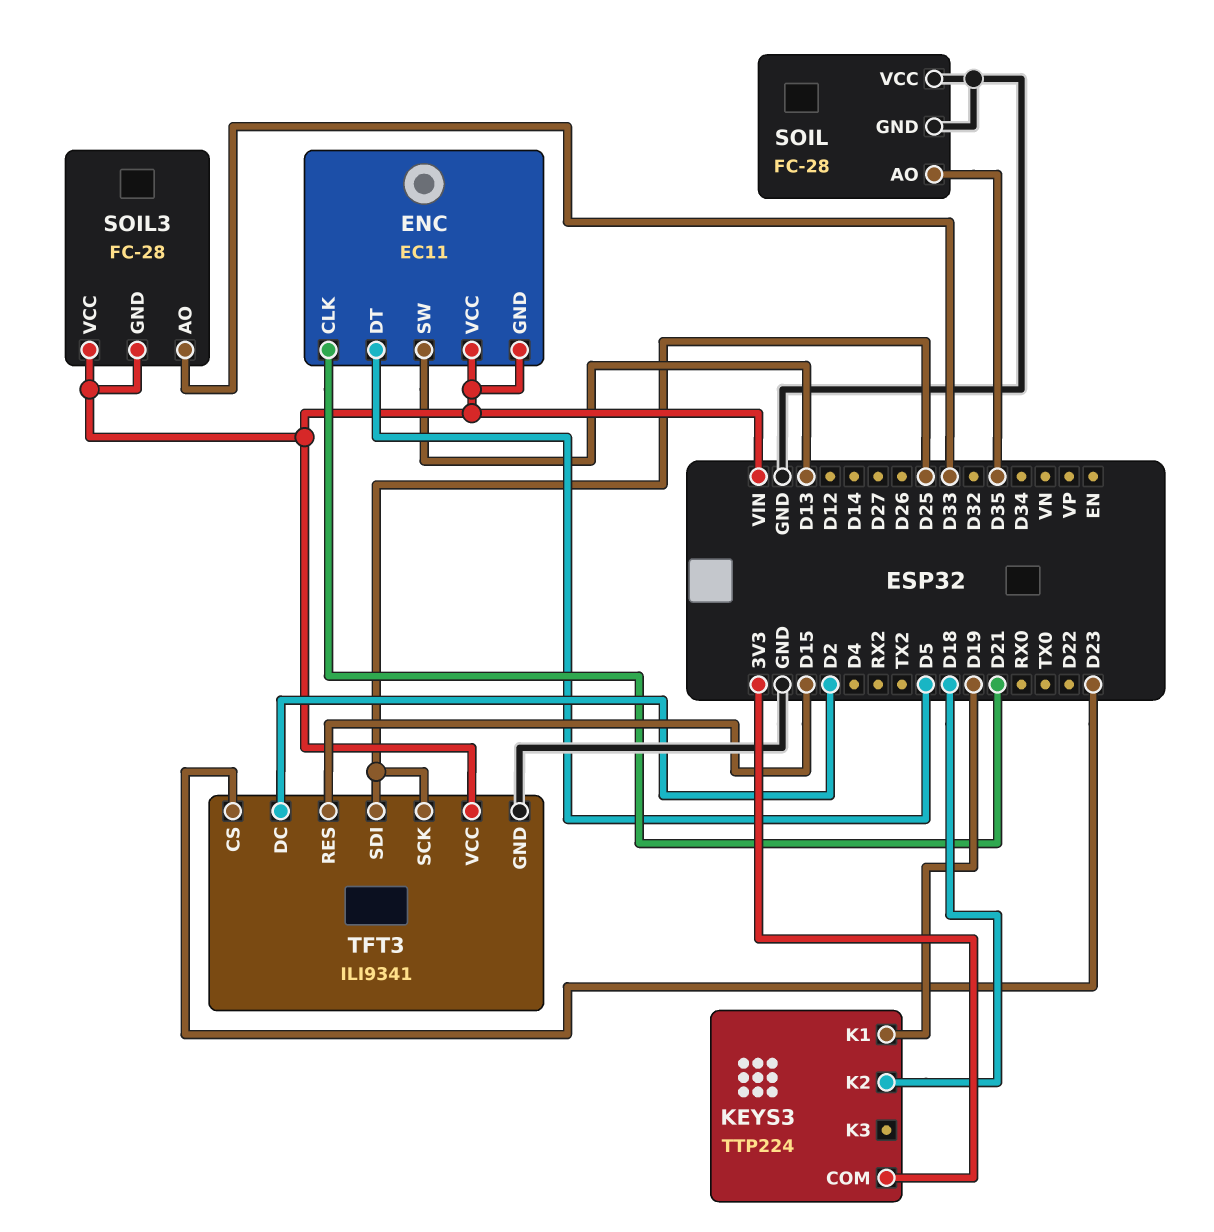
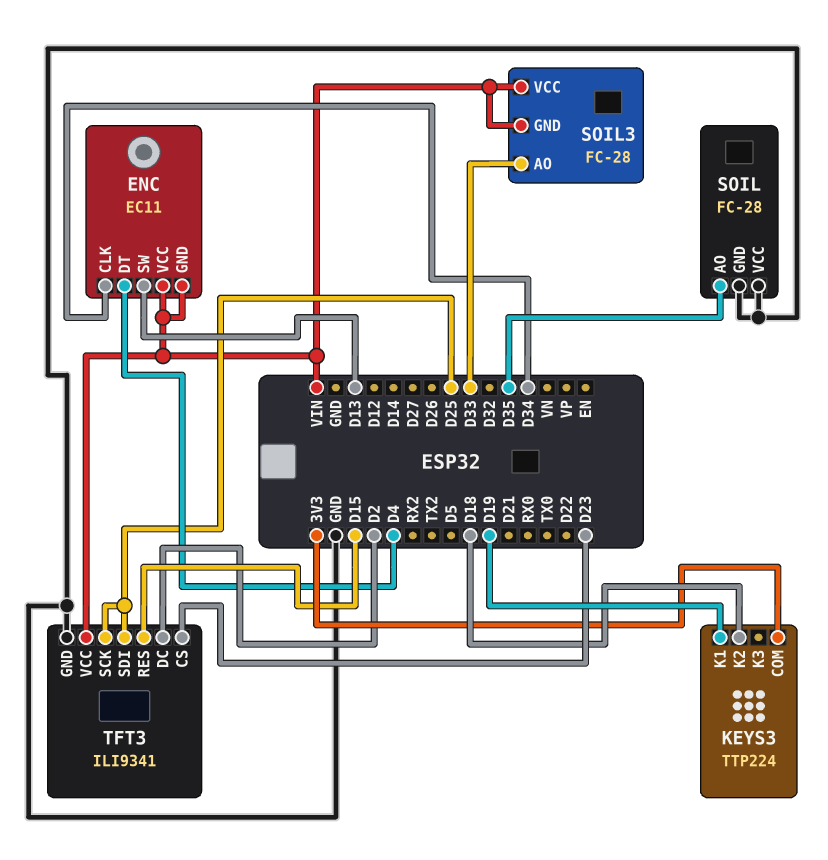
ENC pin CLK: D21 -> D34
ENC pin DT: D5 -> D4

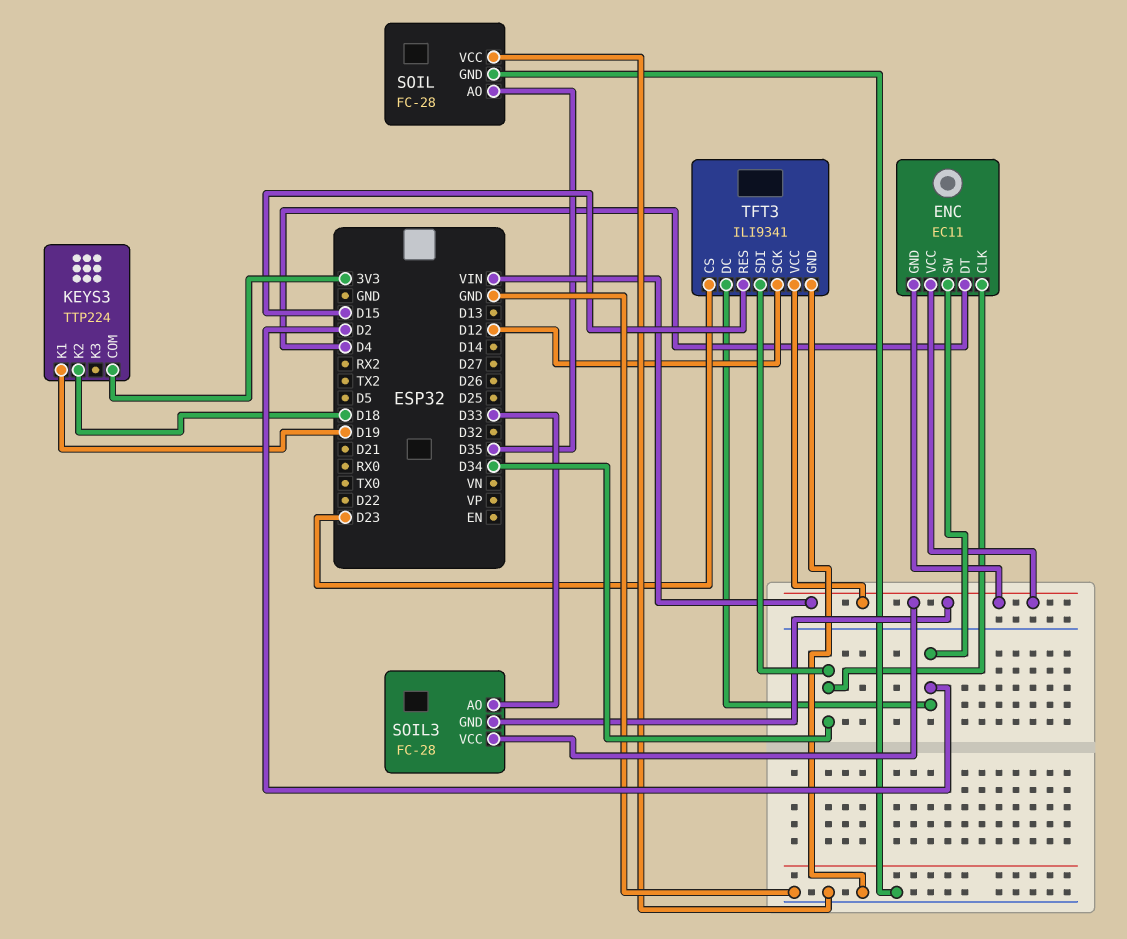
ENC pin SW: D13 -> D2
TFT3 pin SCK: D25 -> D12
TFT3 pin SDI: D25 -> D34

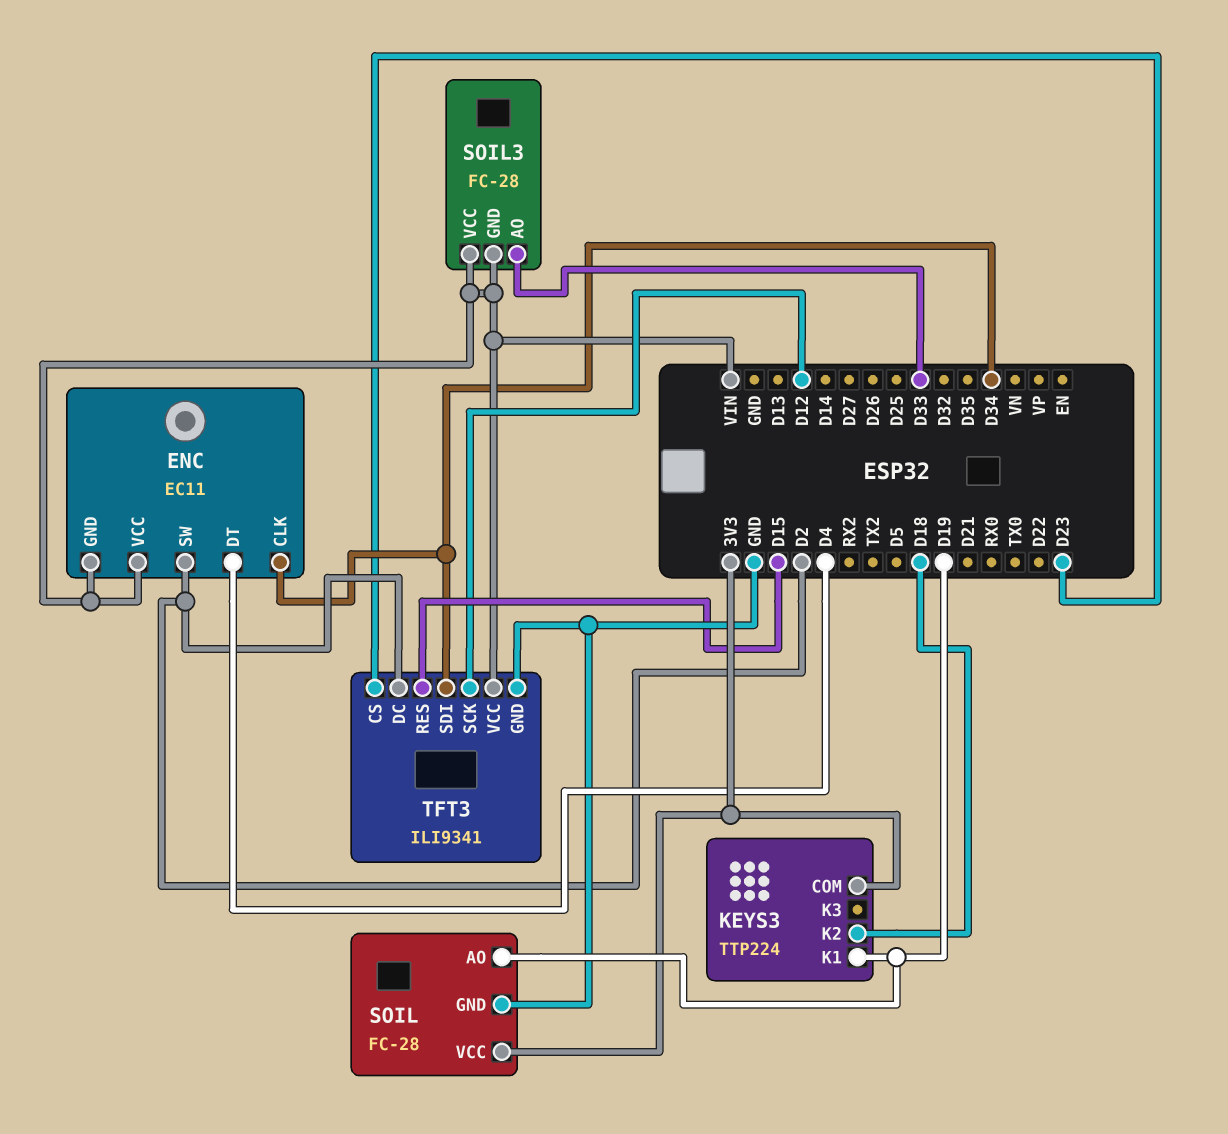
SOIL pin AO: D35 -> D19
SOIL pin VCC: GND -> 3V3

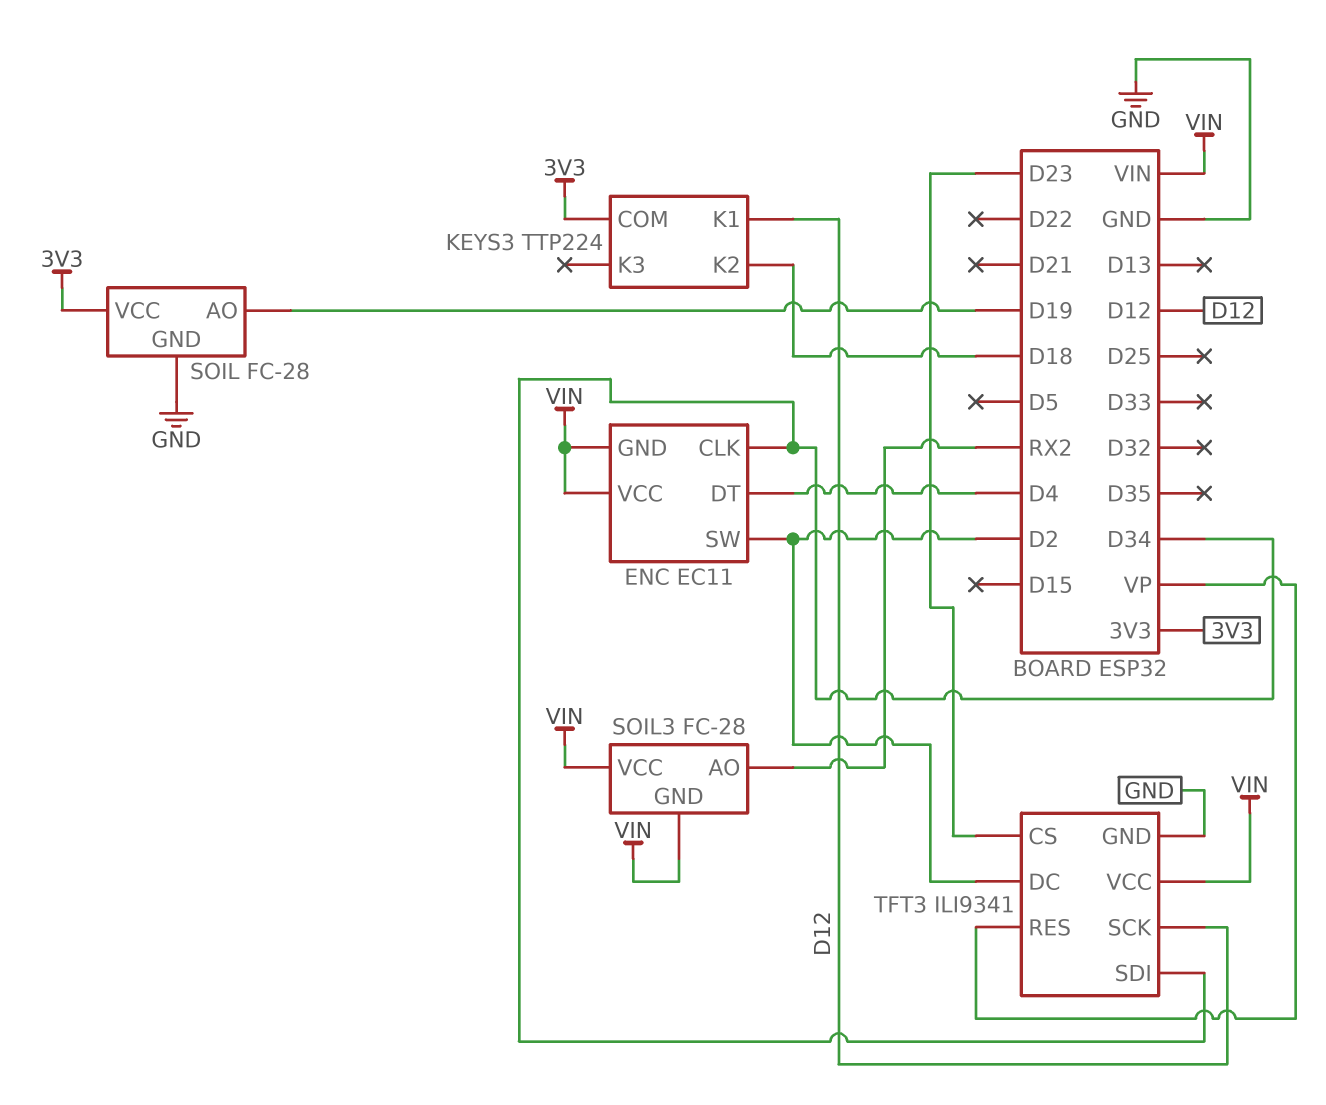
KEYS3 pin K1: D19 -> D12
SOIL3 pin AO: D33 -> RX2
TFT3 pin RES: D15 -> VP

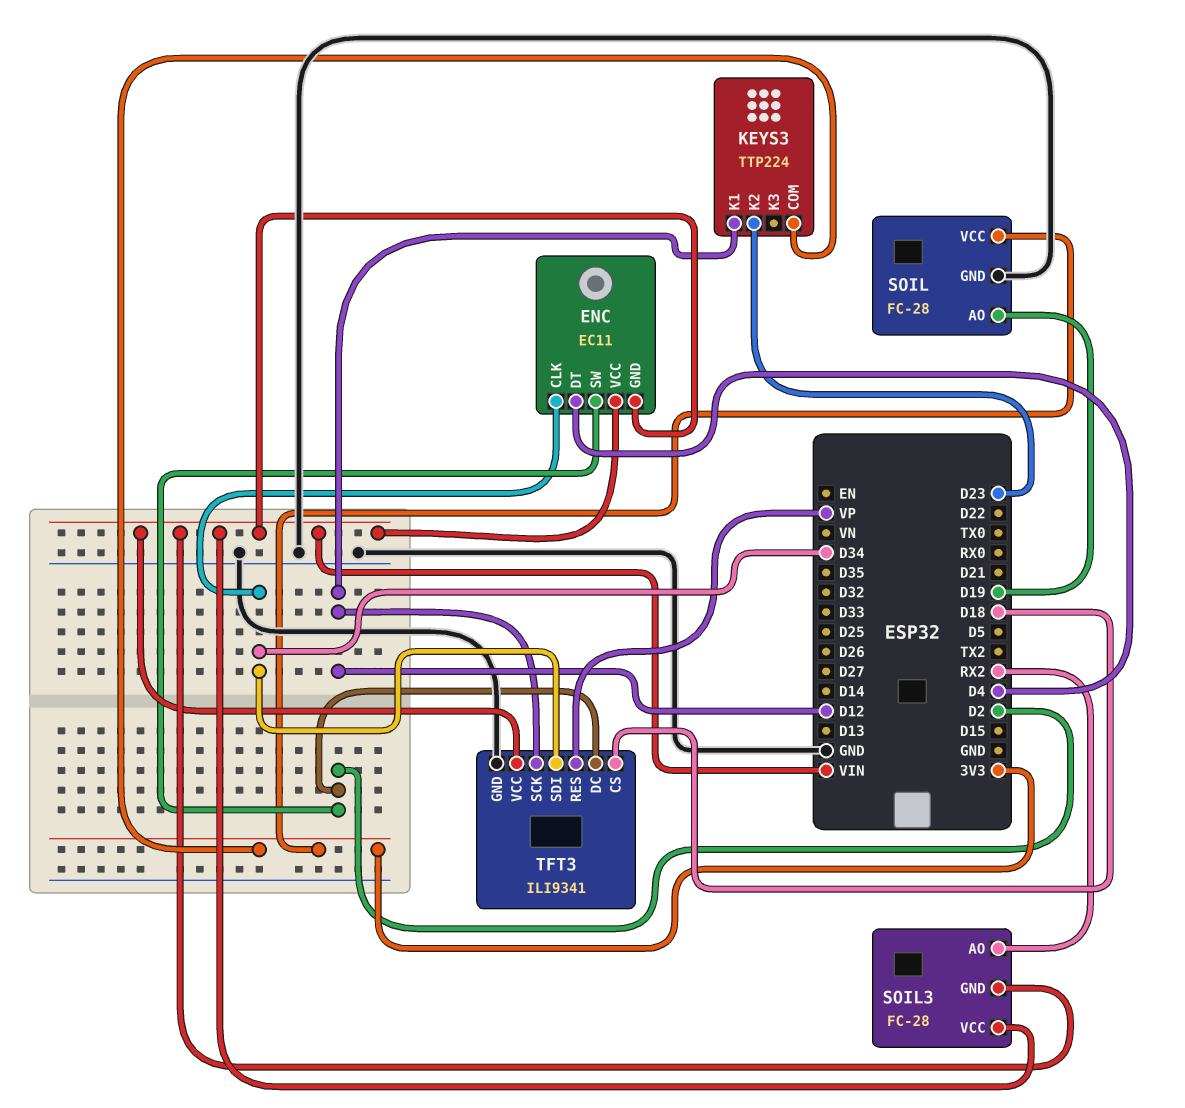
KEYS3 pin K2: D18 -> D23
TFT3 pin CS: D23 -> D18

